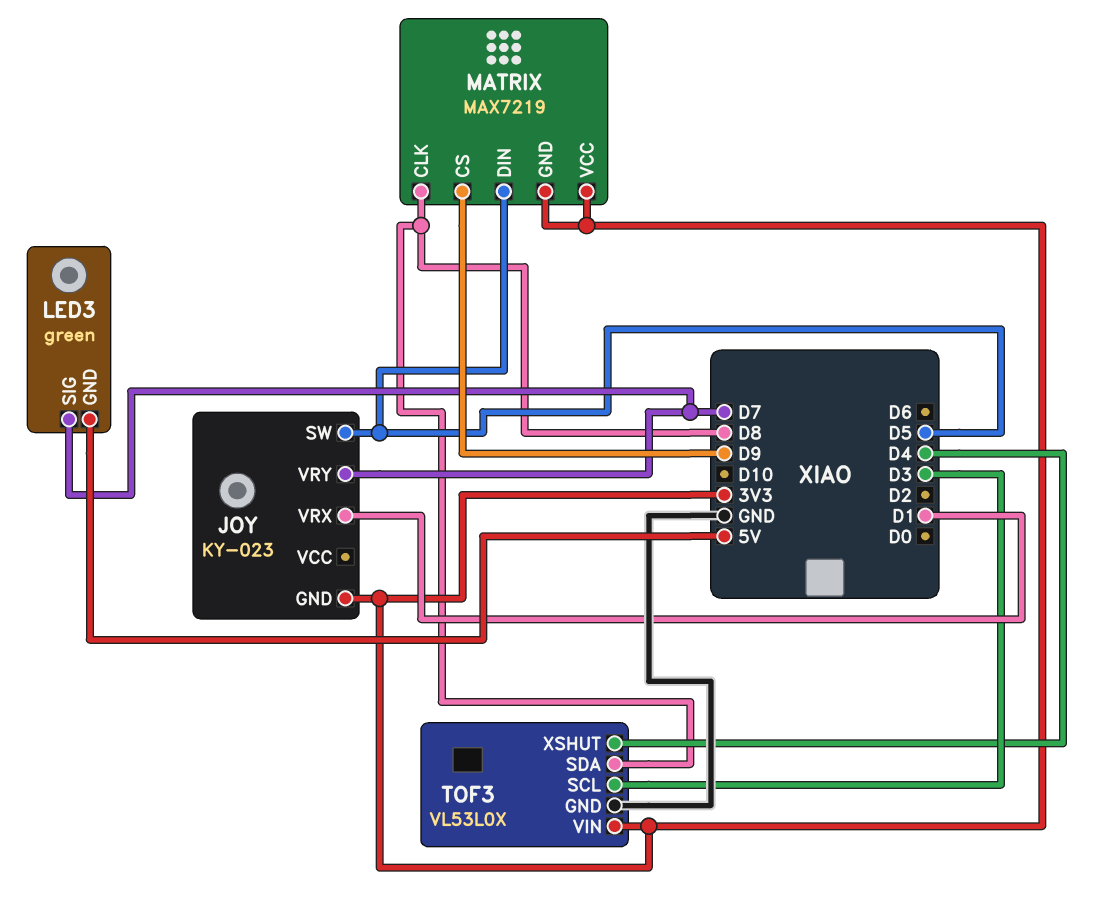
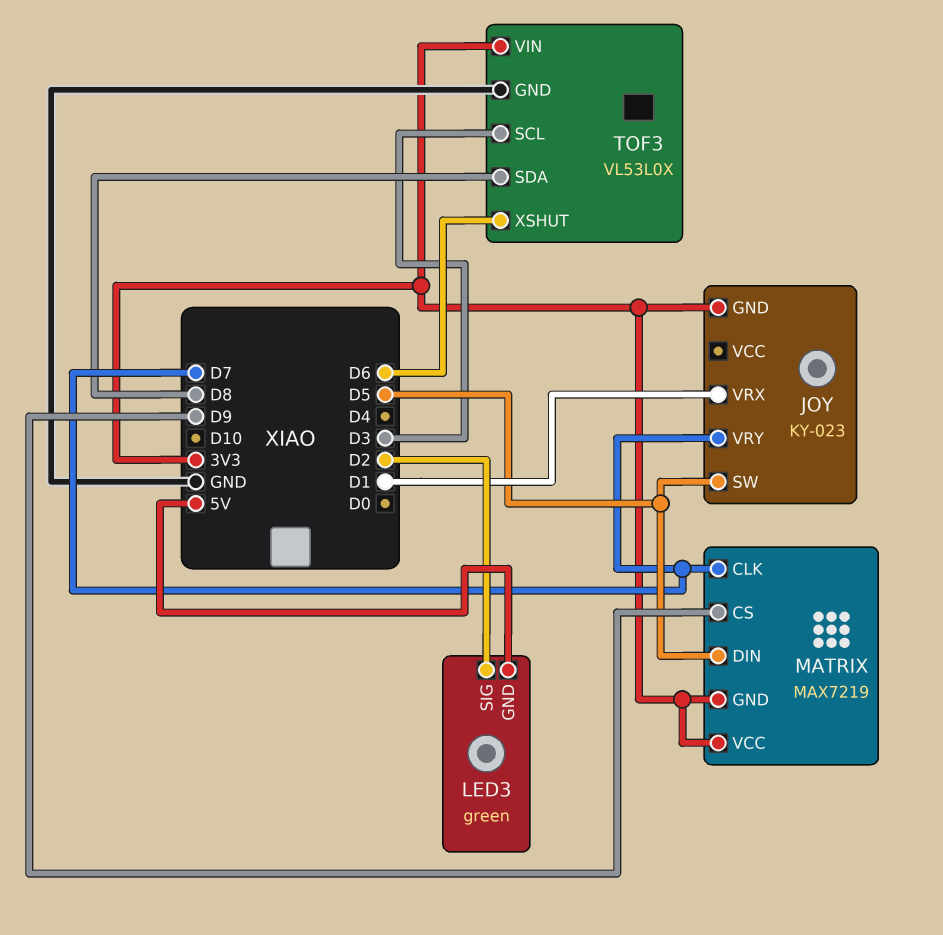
LED3 pin SIG: D7 -> D2
MATRIX pin CLK: D8 -> D7
TOF3 pin XSHUT: D4 -> D6

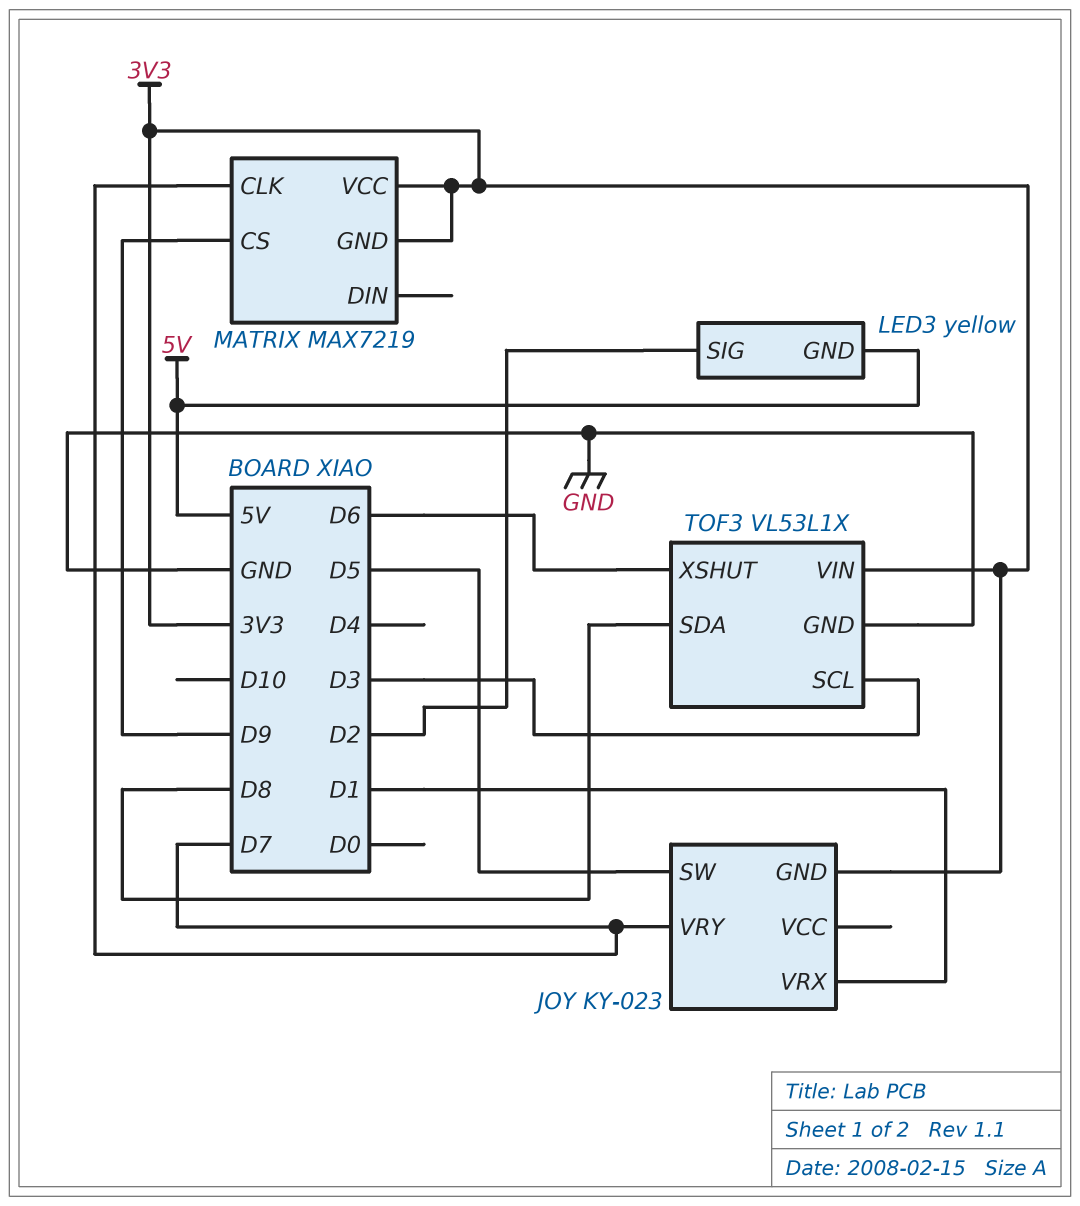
LED3: green -> yellow
MATRIX pin DIN: D5 -> none
TOF3: VL53L0X -> VL53L1X

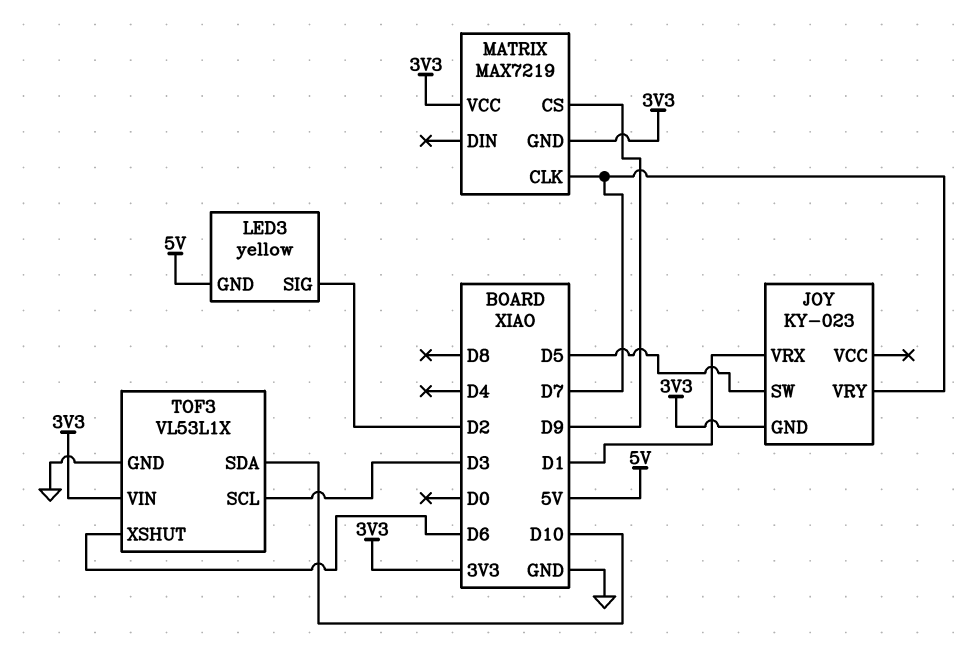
TOF3 pin SDA: D8 -> D10

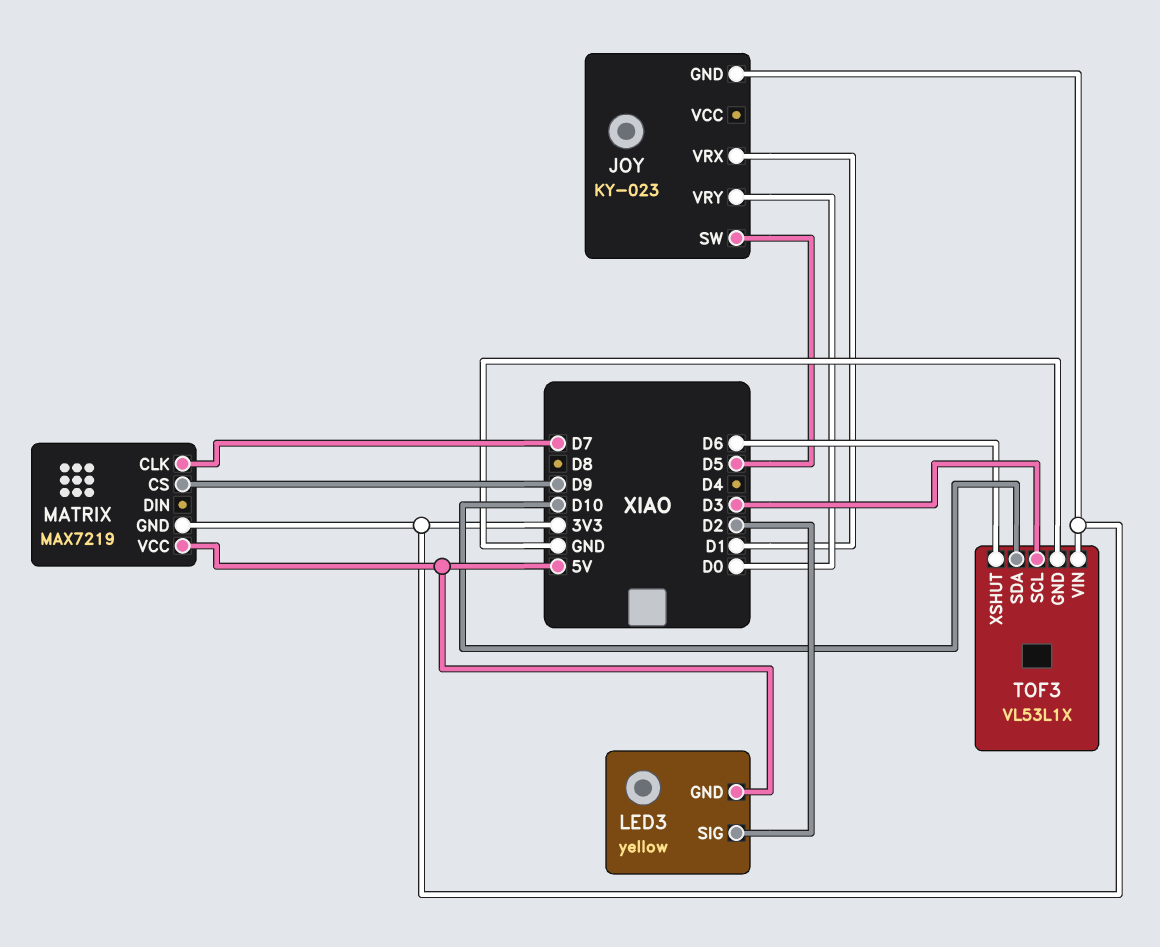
JOY pin VRY: D7 -> D0
MATRIX pin VCC: 3V3 -> 5V

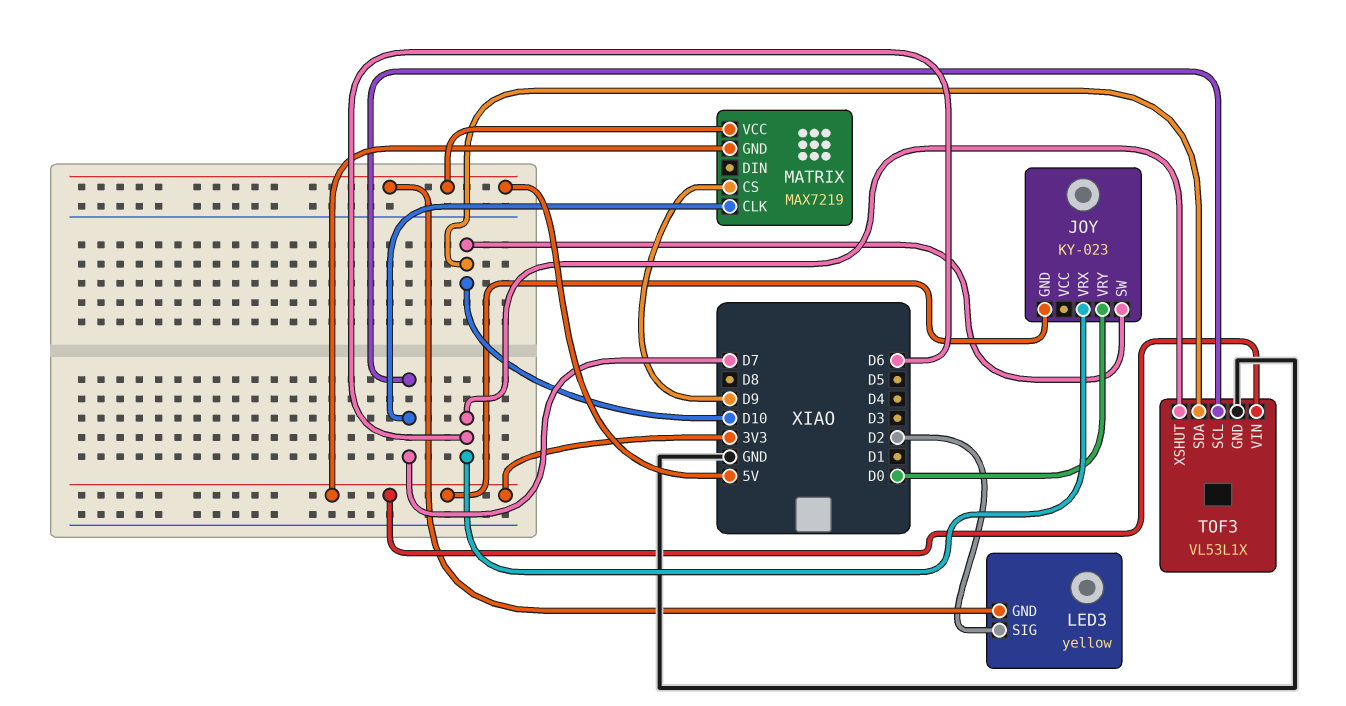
JOY pin SW: D5 -> D10
JOY pin VRX: D1 -> D6
TOF3 pin SCL: D3 -> D7

